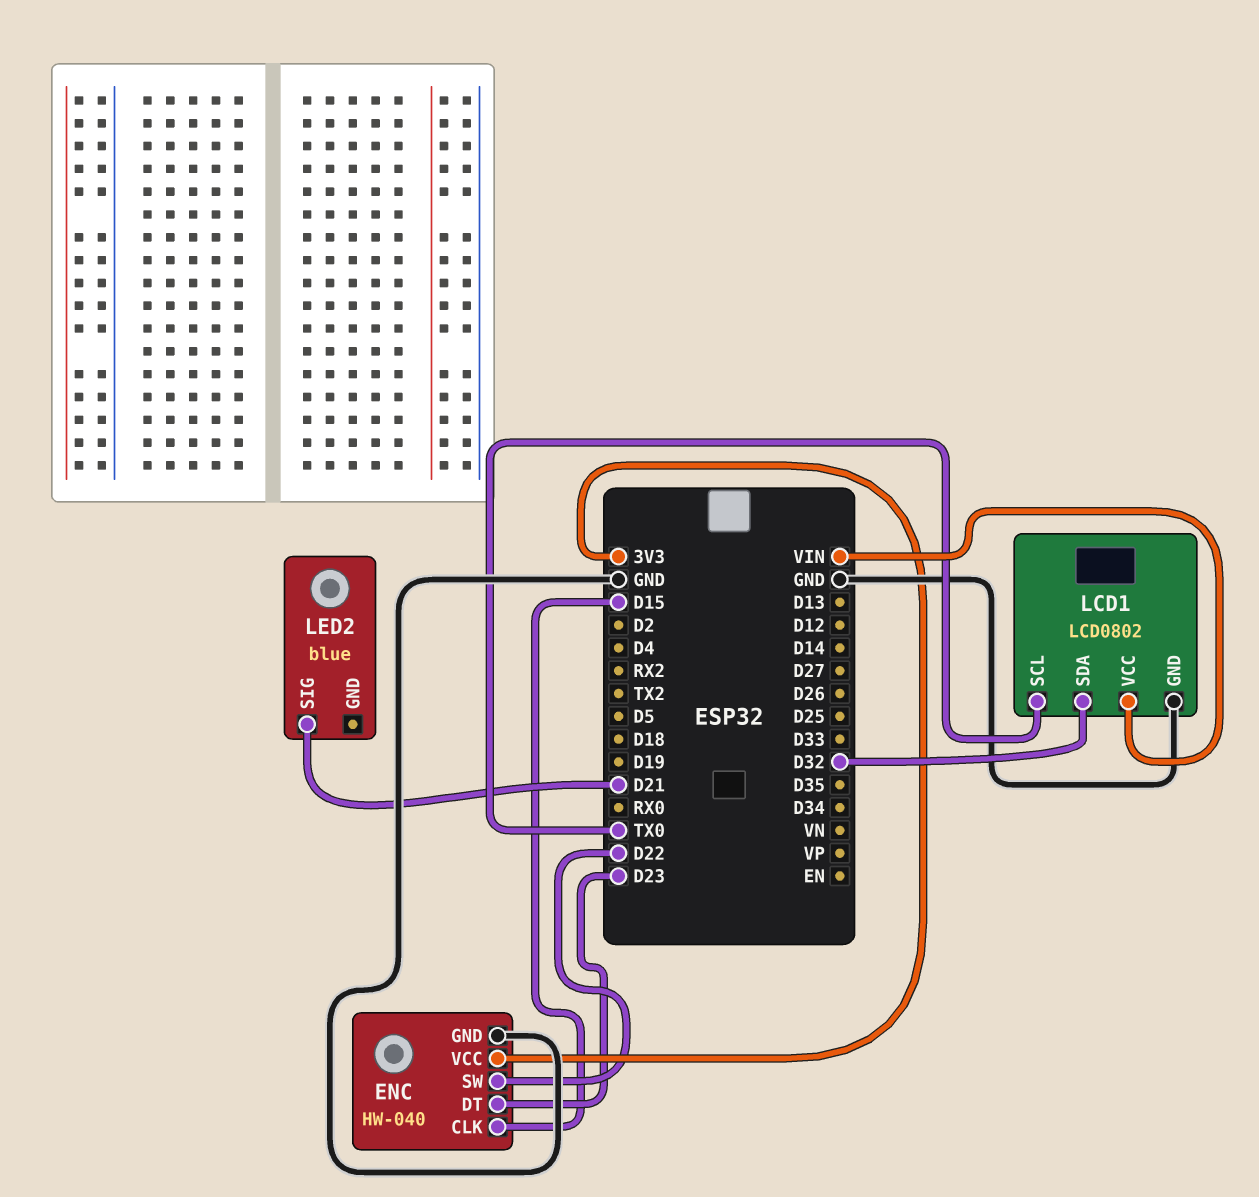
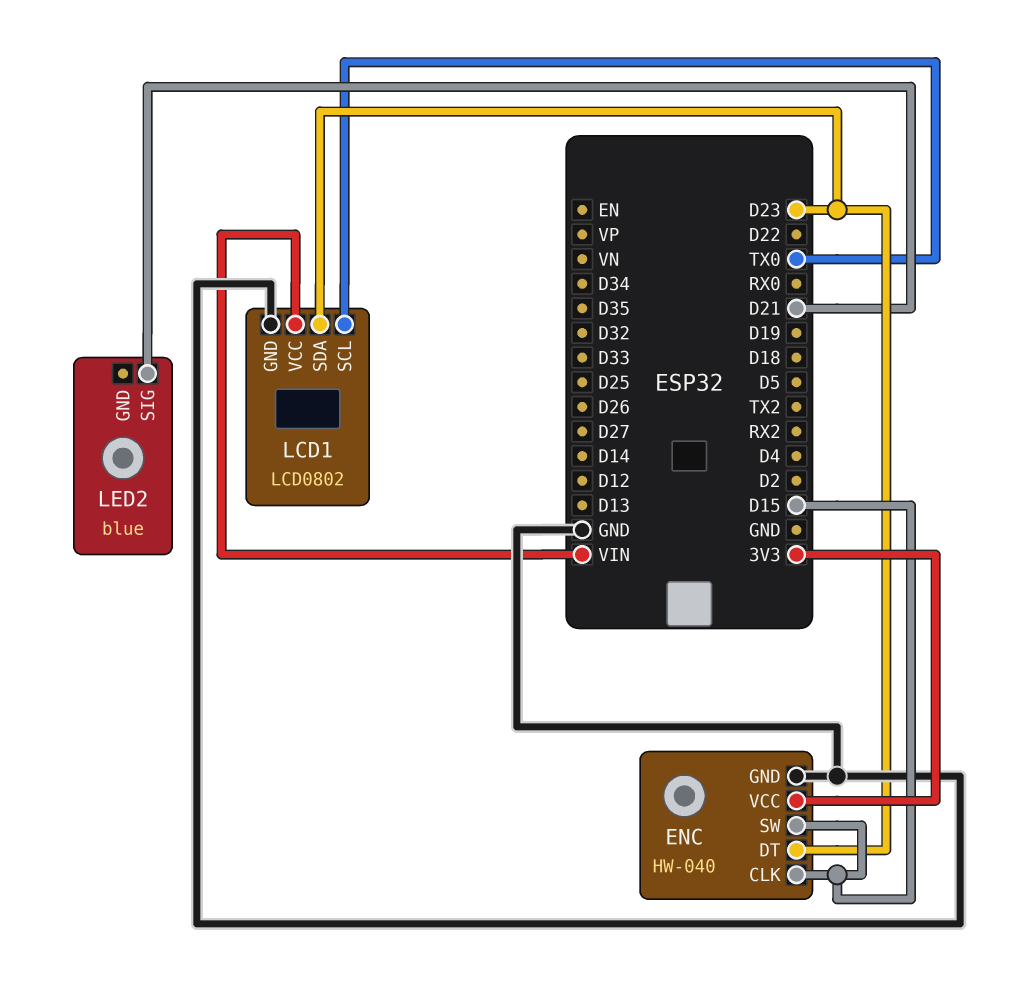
ENC pin SW: D22 -> D15
LCD1 pin SDA: D32 -> D23

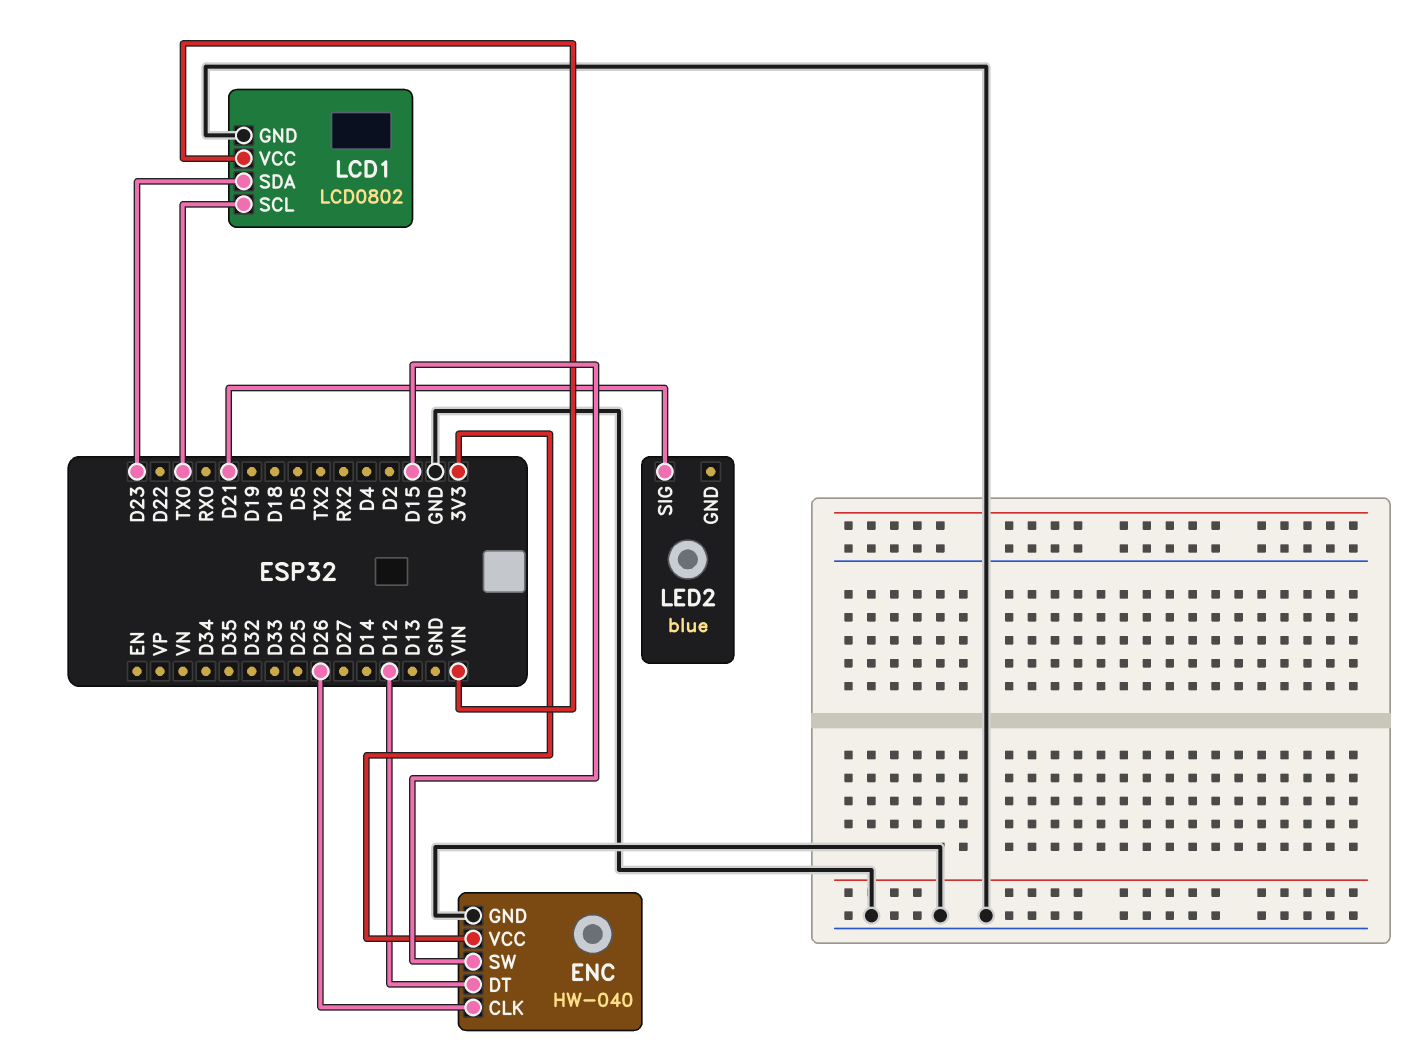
ENC pin CLK: D15 -> D26
ENC pin DT: D23 -> D12

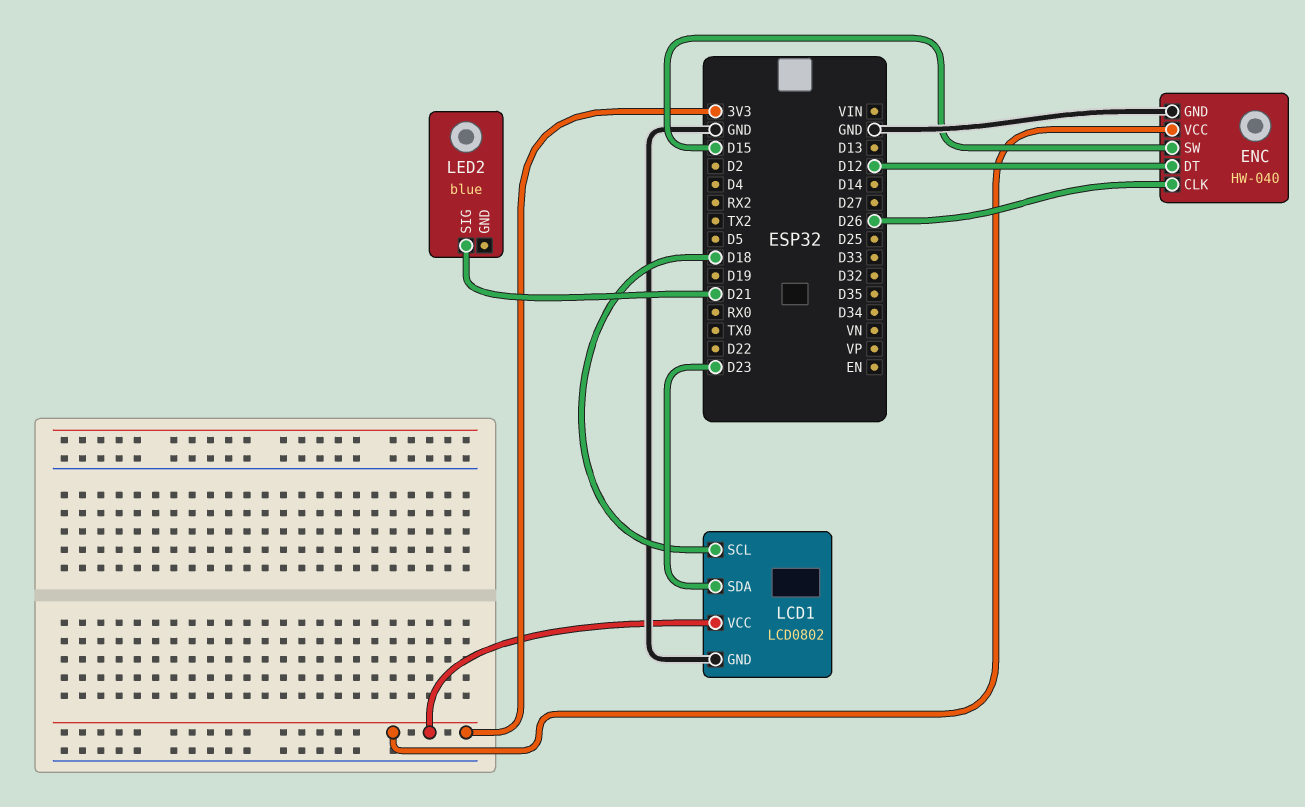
LCD1 pin SCL: TX0 -> D18
LCD1 pin VCC: VIN -> 3V3

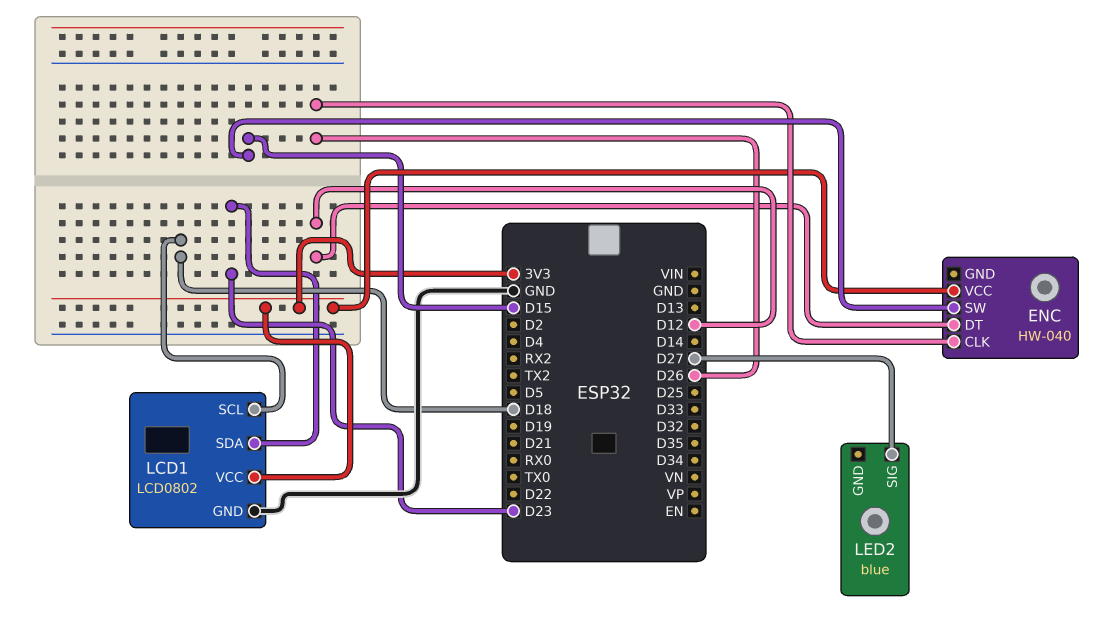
ENC pin GND: GND -> none
LED2 pin SIG: D21 -> D27

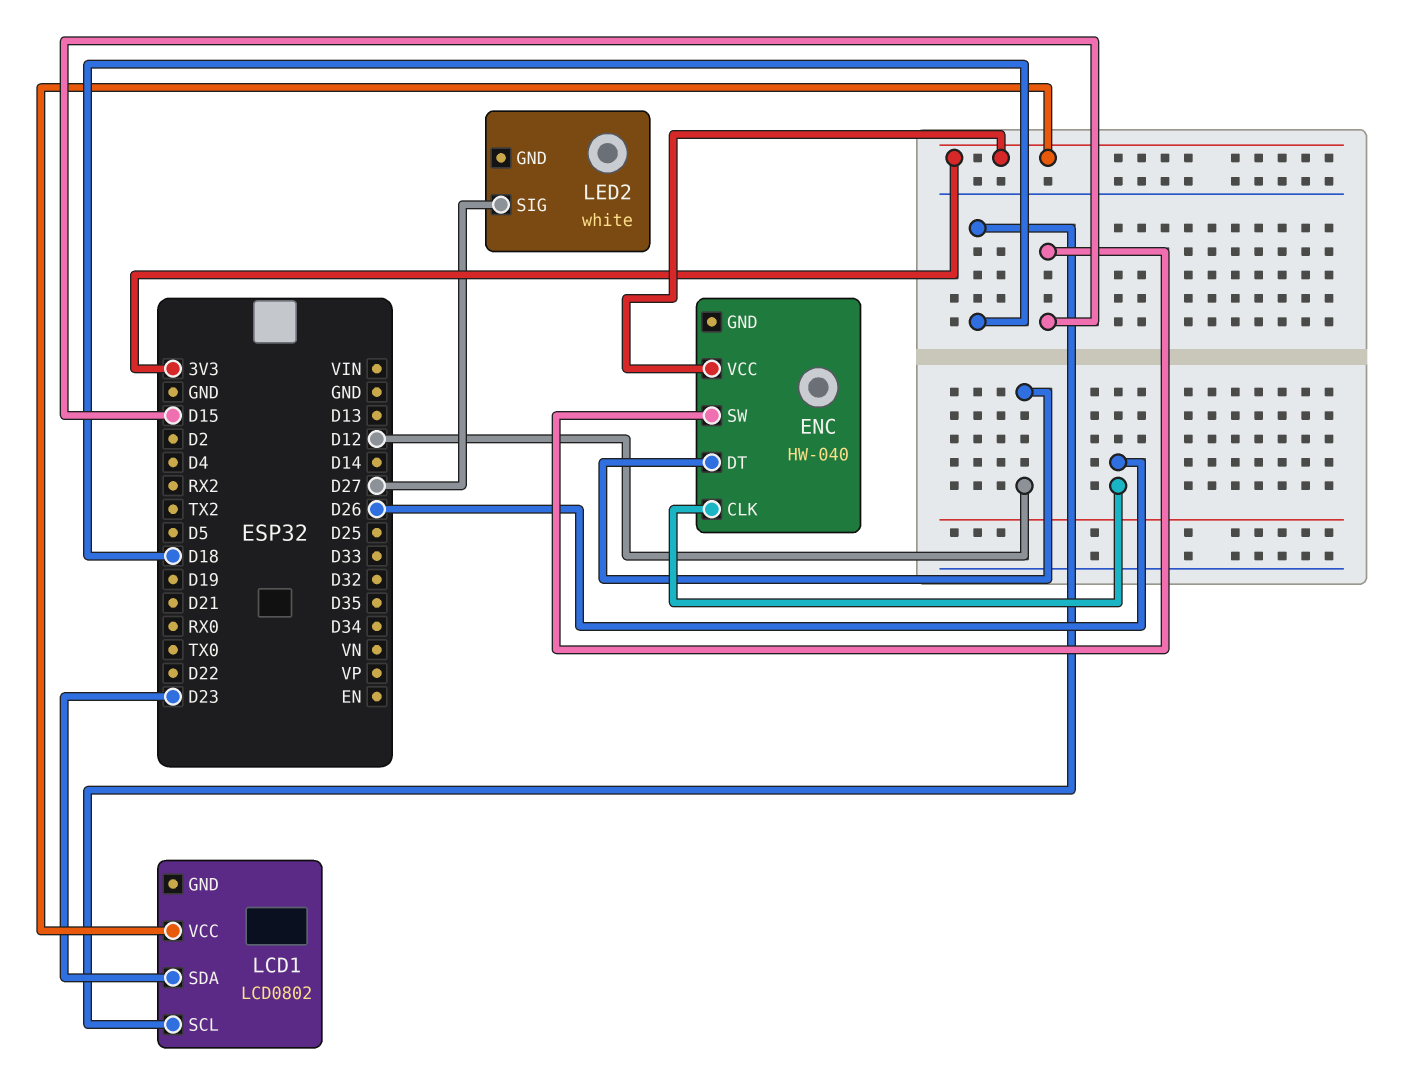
LCD1 pin GND: GND -> none
LED2: blue -> white

